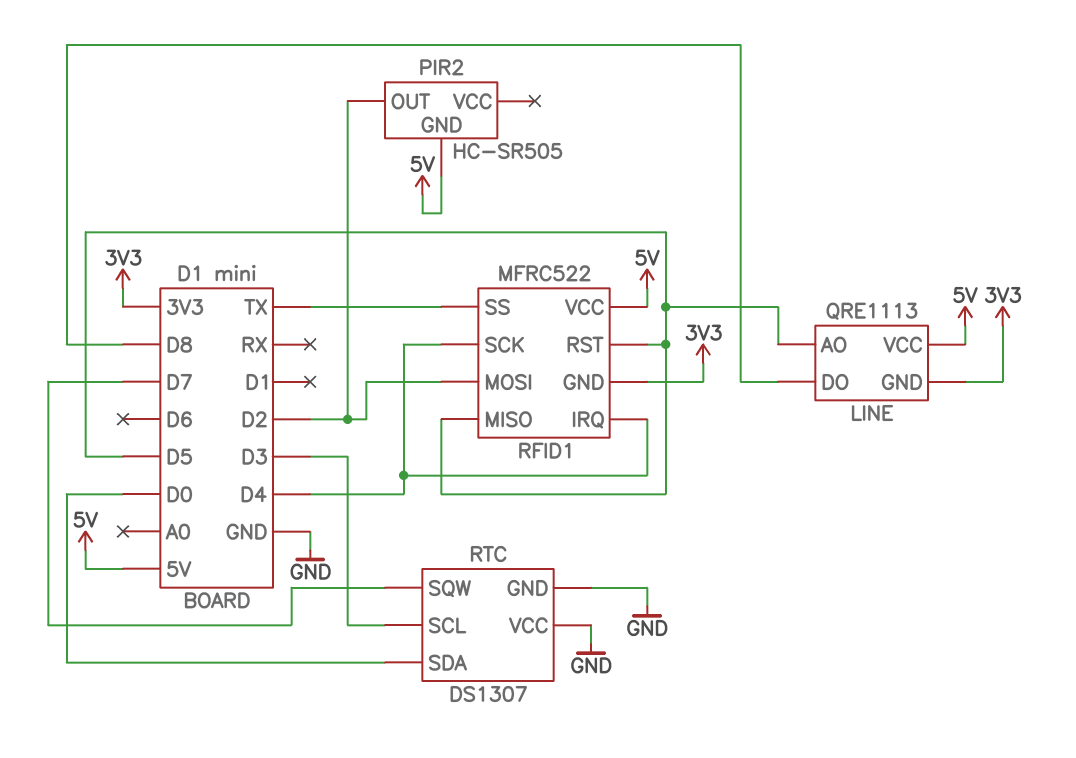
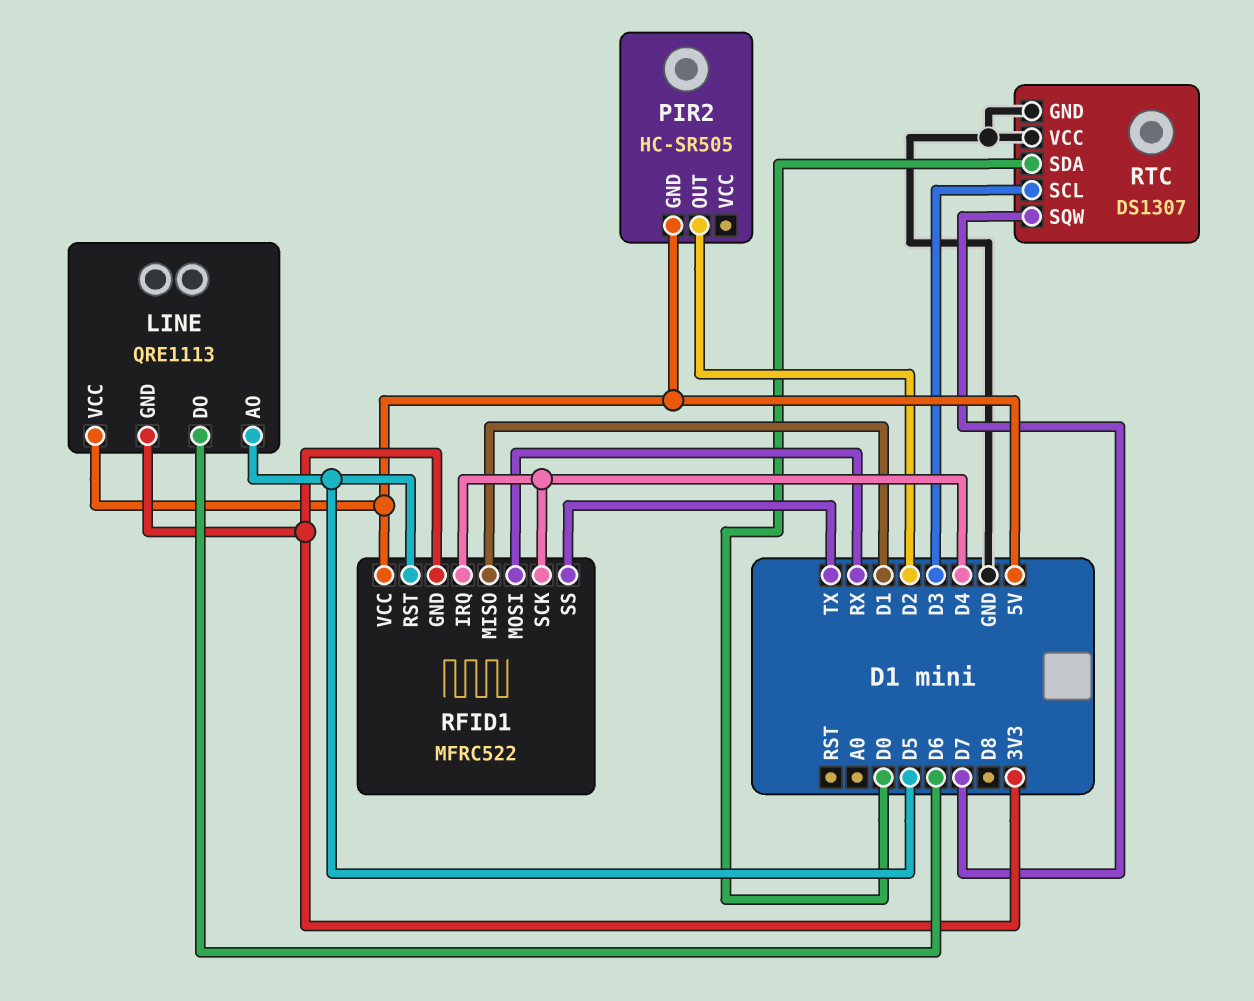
LINE pin DO: D8 -> D6
RFID1 pin MISO: D5 -> D1
RFID1 pin MOSI: D2 -> RX

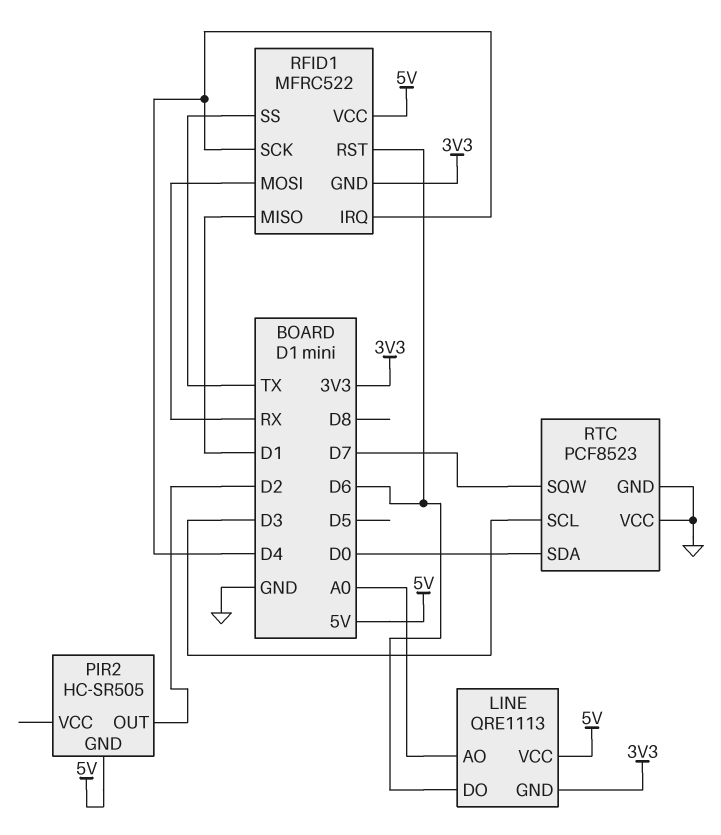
LINE pin AO: D5 -> A0
RFID1 pin RST: D5 -> D6
RTC: DS1307 -> PCF8523

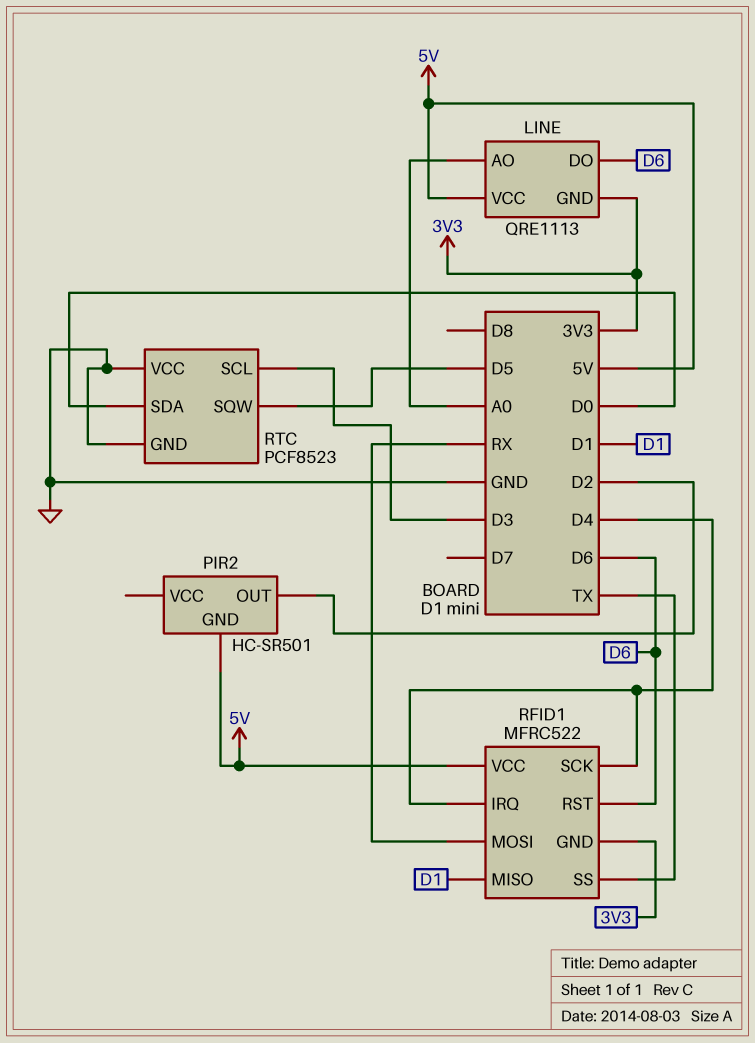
PIR2: HC-SR505 -> HC-SR501
RTC pin SQW: D7 -> D5

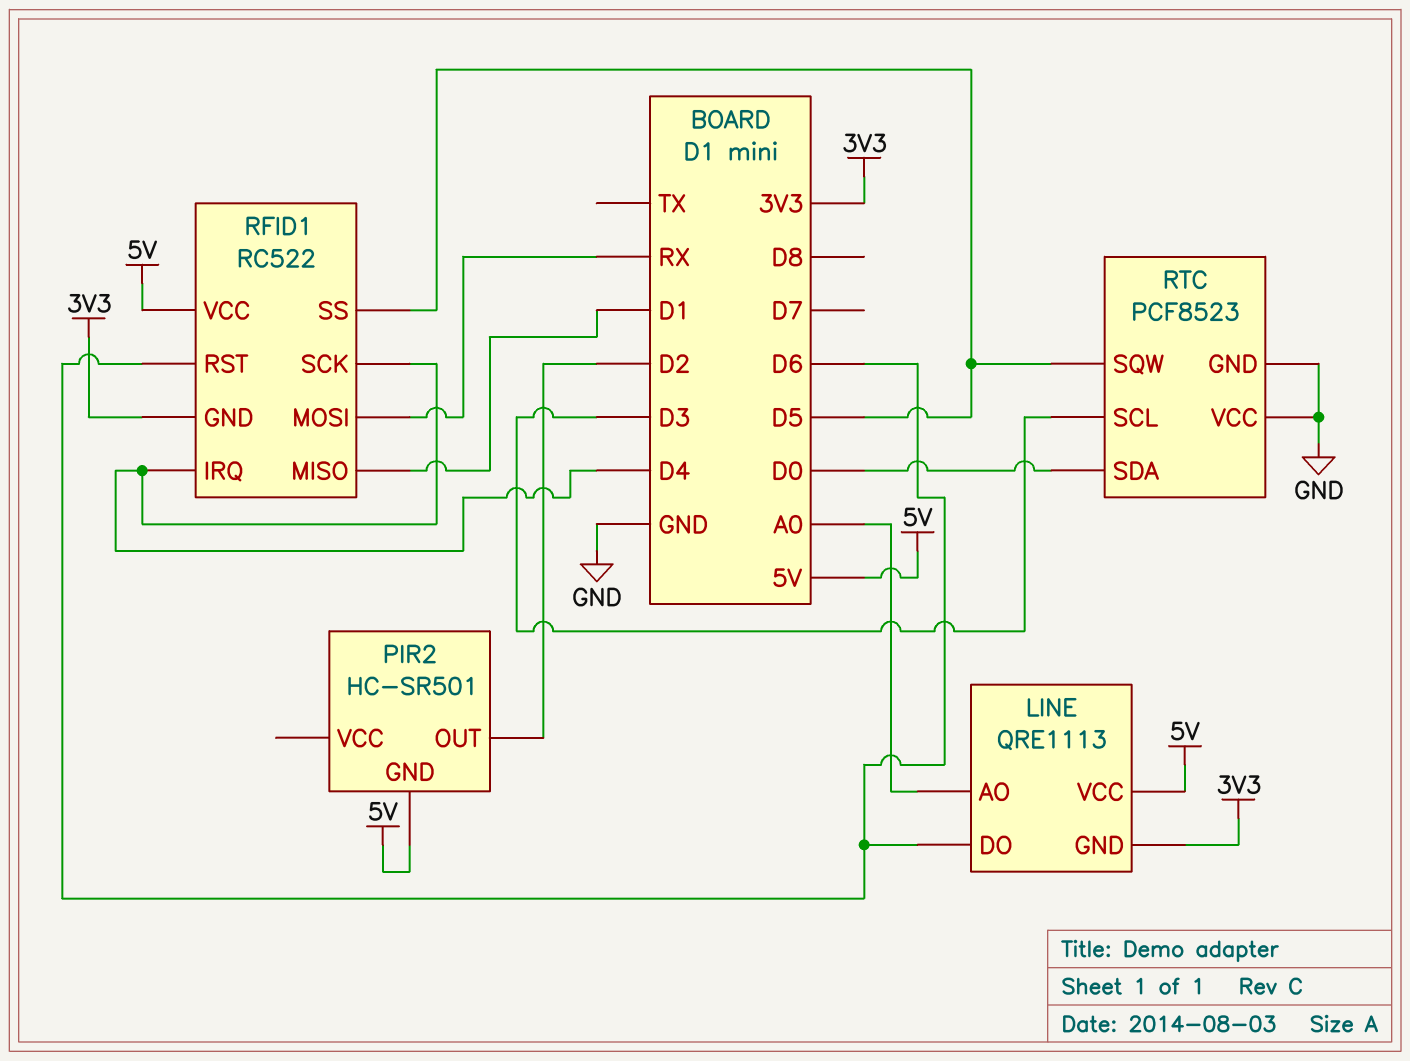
RFID1: MFRC522 -> RC522
RFID1 pin SS: TX -> D5

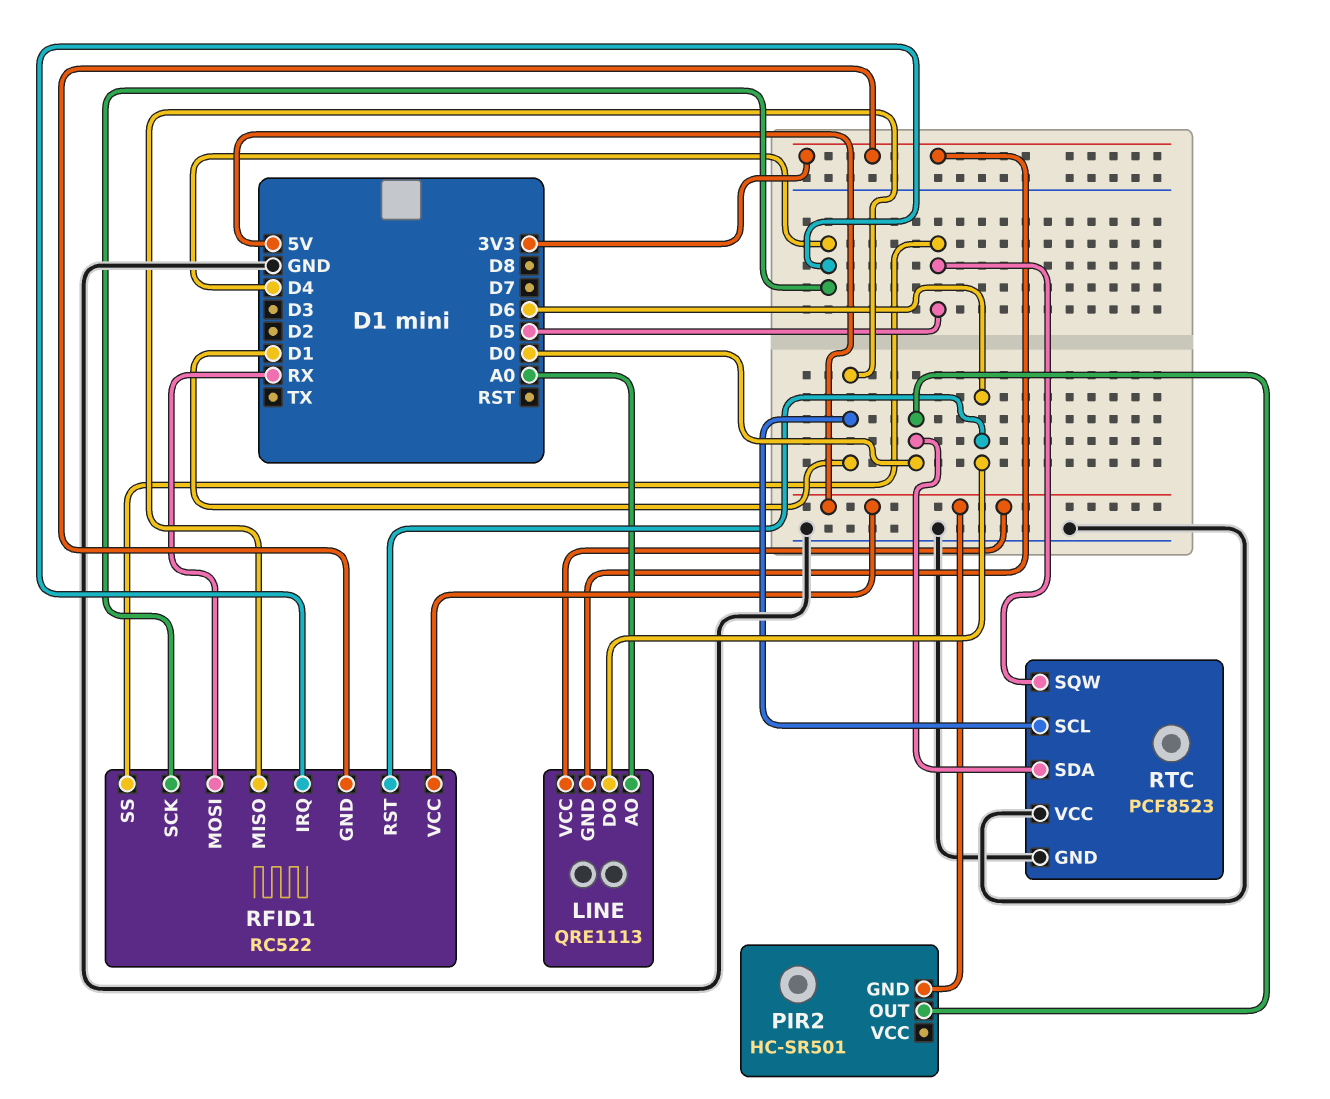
PIR2 pin OUT: D2 -> D0
RTC pin SCL: D3 -> D1

